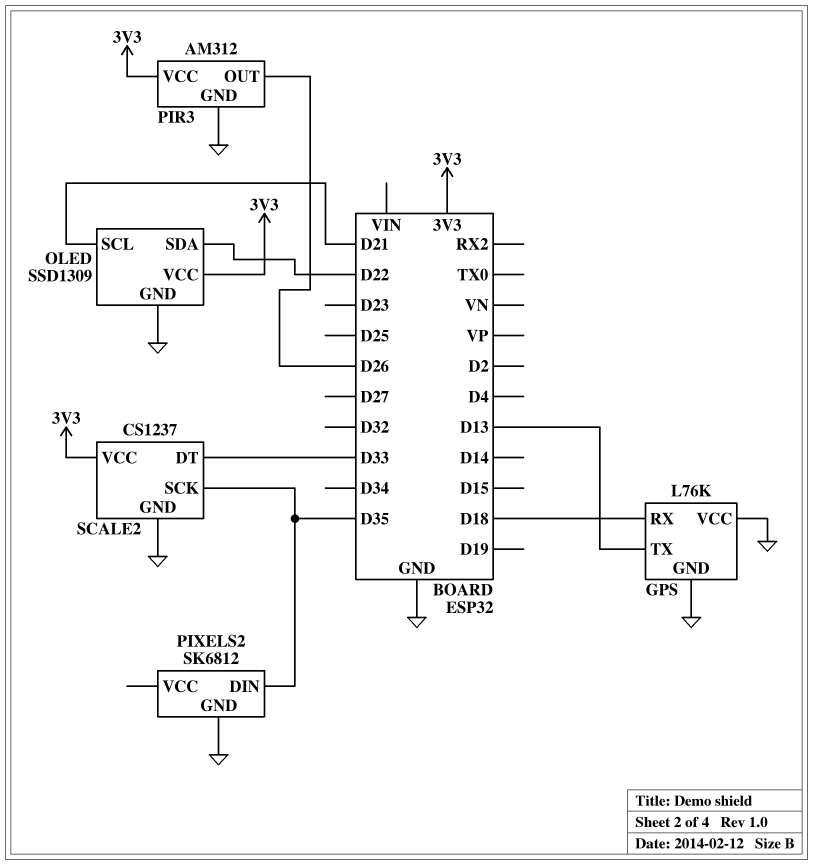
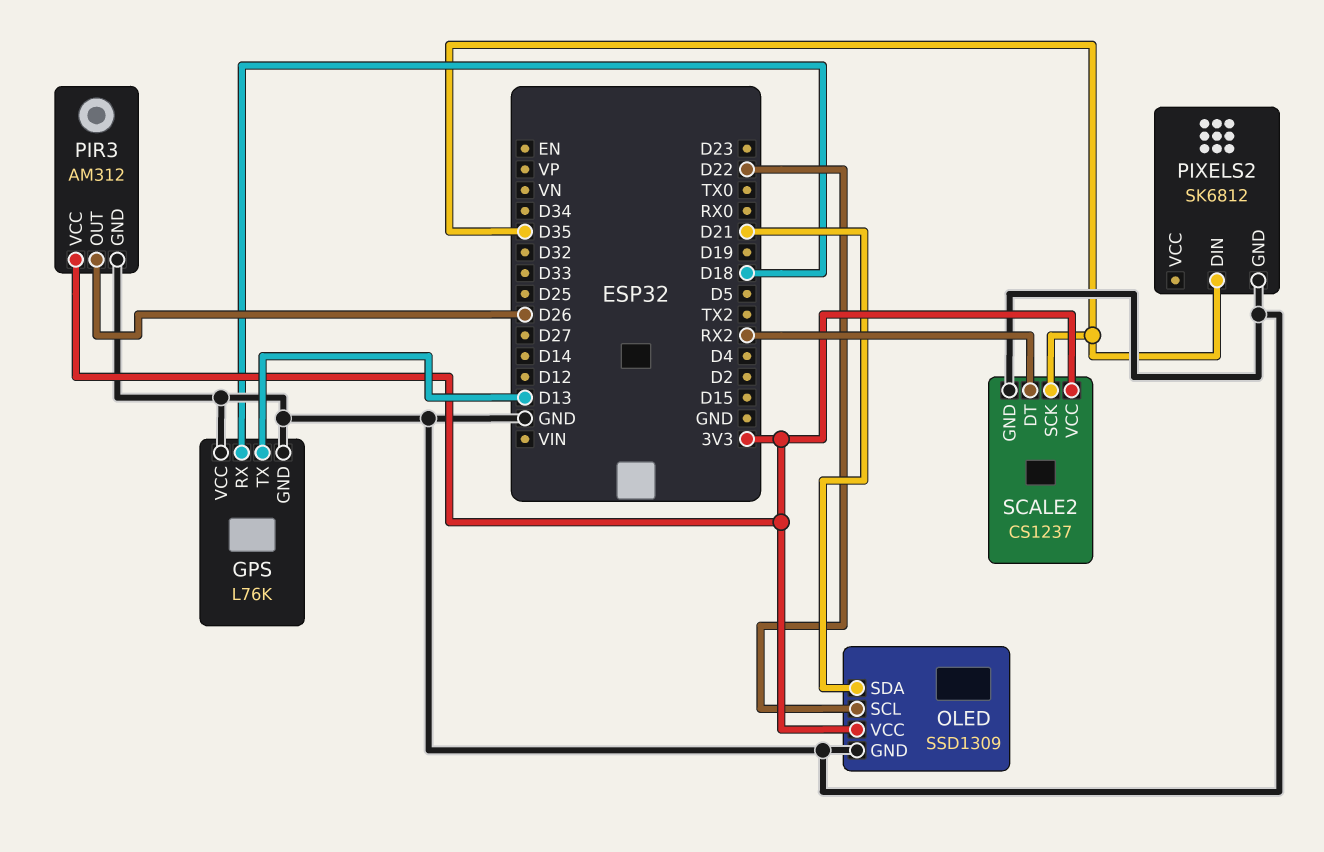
OLED pin SCL: D21 -> D22
OLED pin SDA: D22 -> D21
SCALE2 pin DT: D33 -> RX2

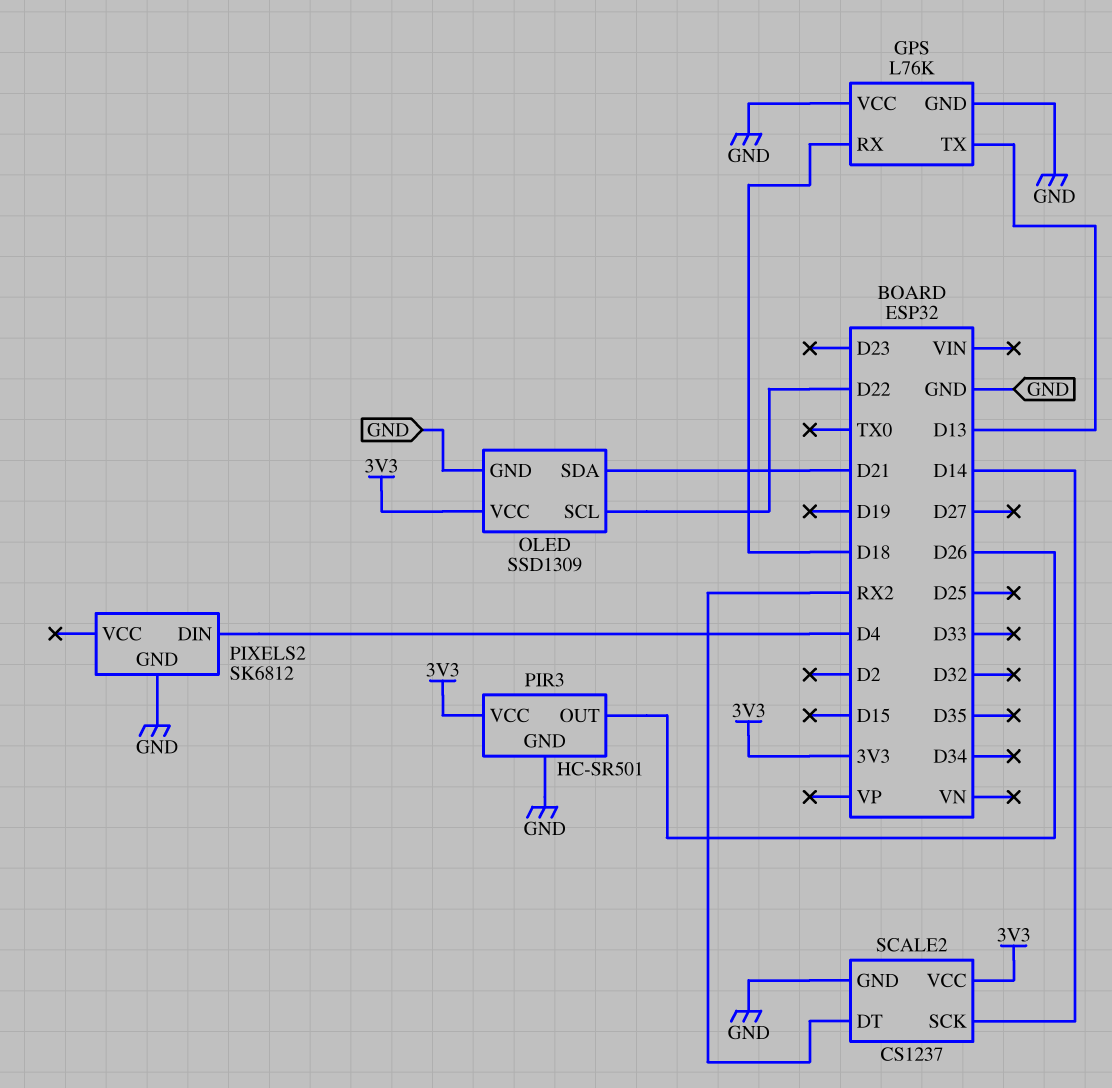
PIR3: AM312 -> HC-SR501
PIXELS2 pin DIN: D35 -> D4
SCALE2 pin SCK: D35 -> D14

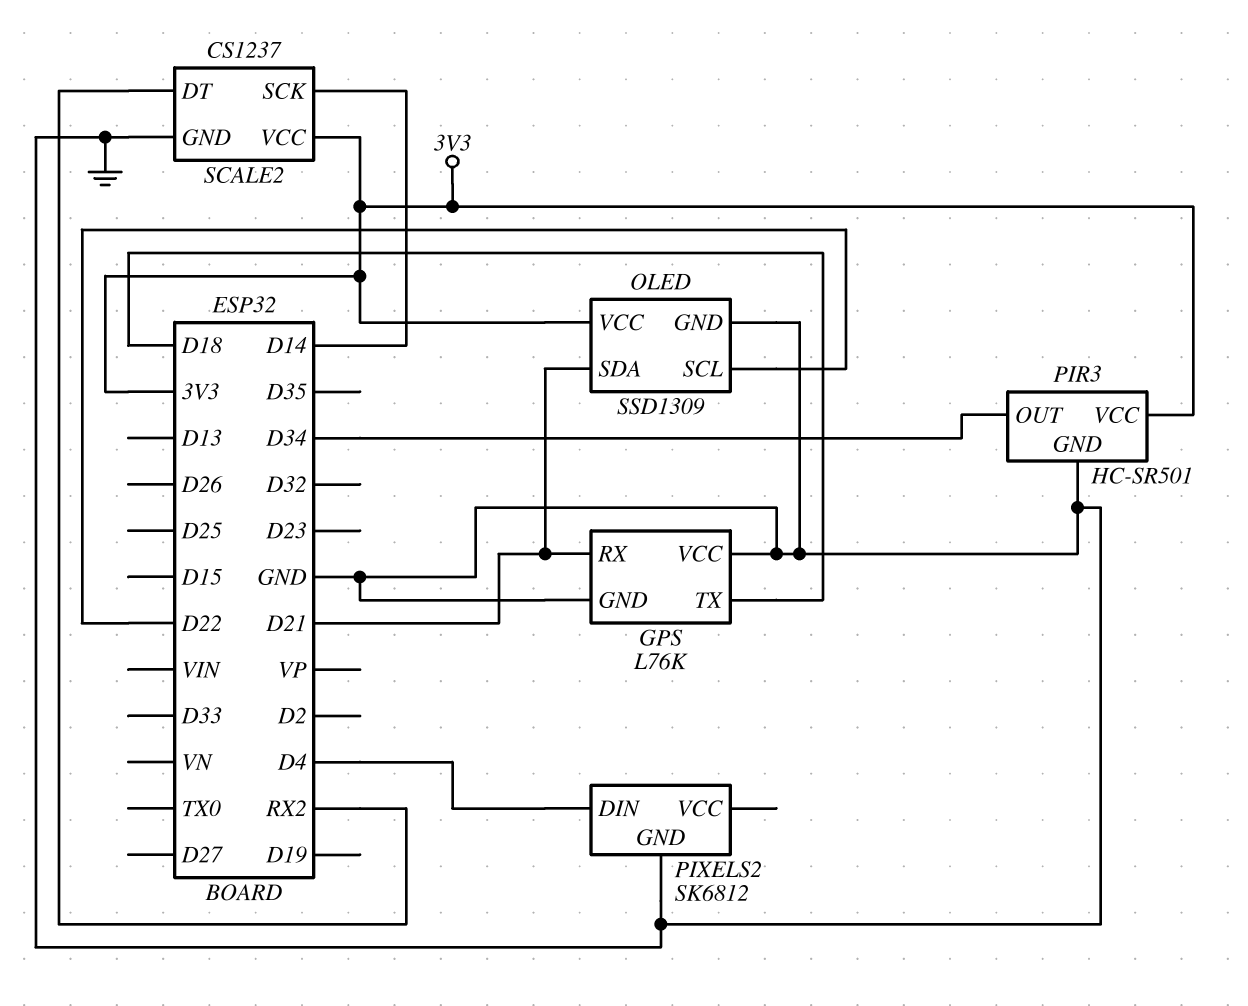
GPS pin RX: D18 -> D21
GPS pin TX: D13 -> D18
PIR3 pin OUT: D26 -> D34

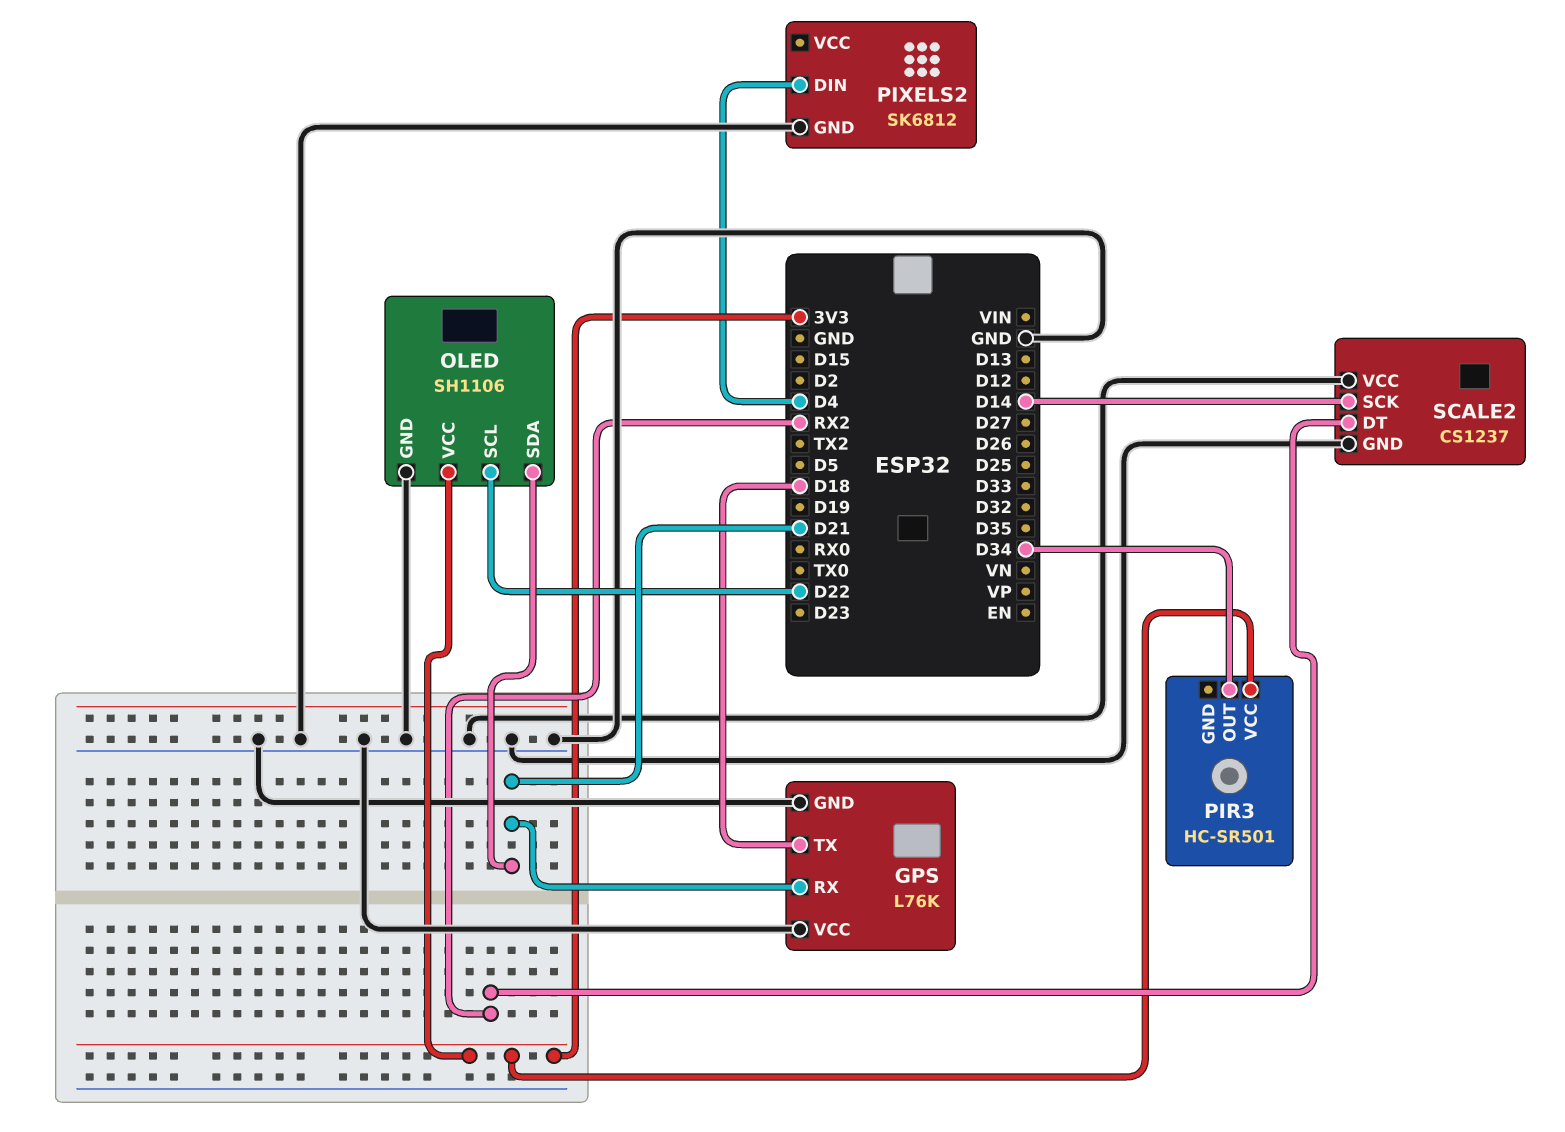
OLED: SSD1309 -> SH1106
PIR3 pin GND: GND -> none
SCALE2 pin VCC: 3V3 -> GND

